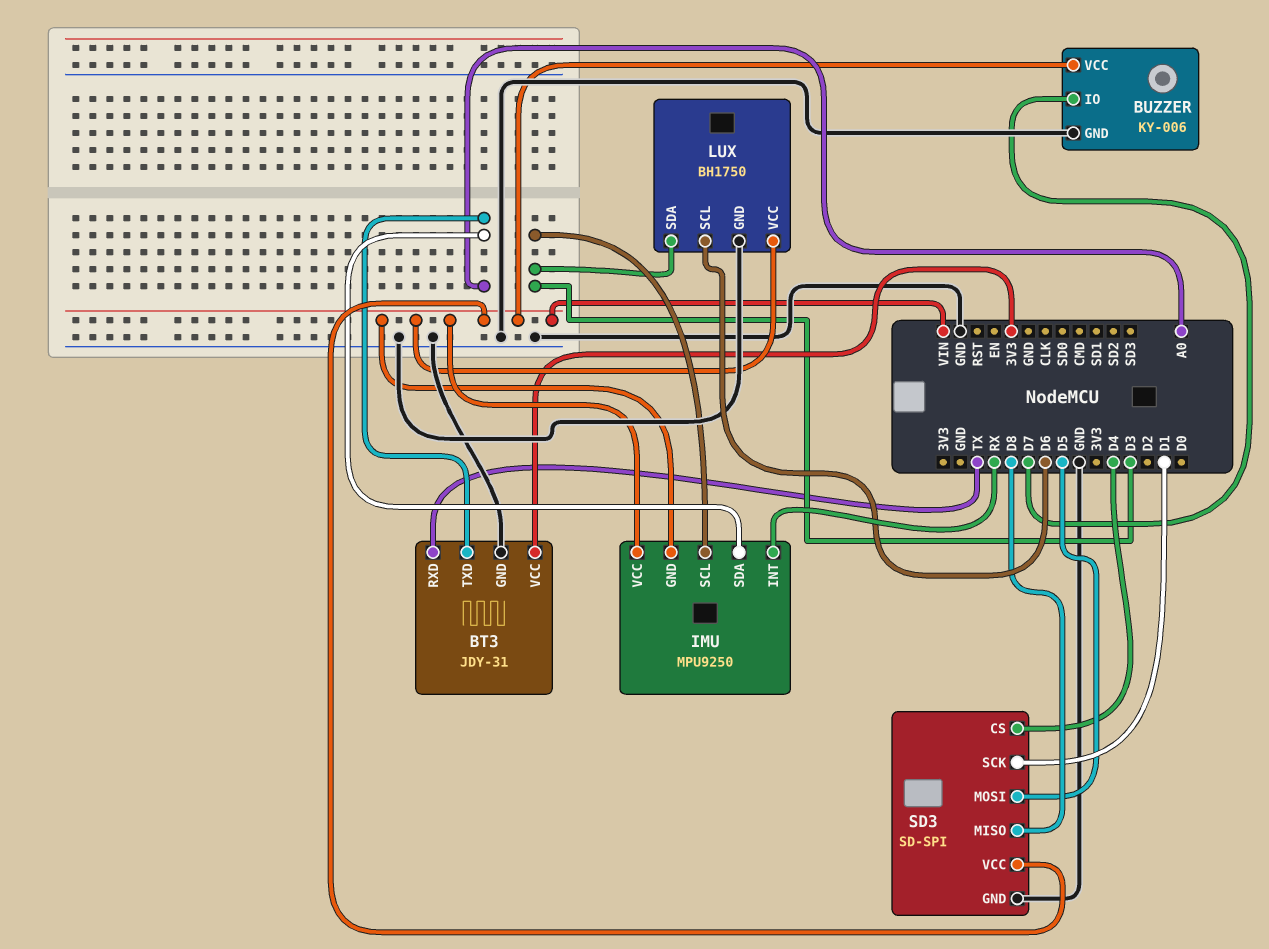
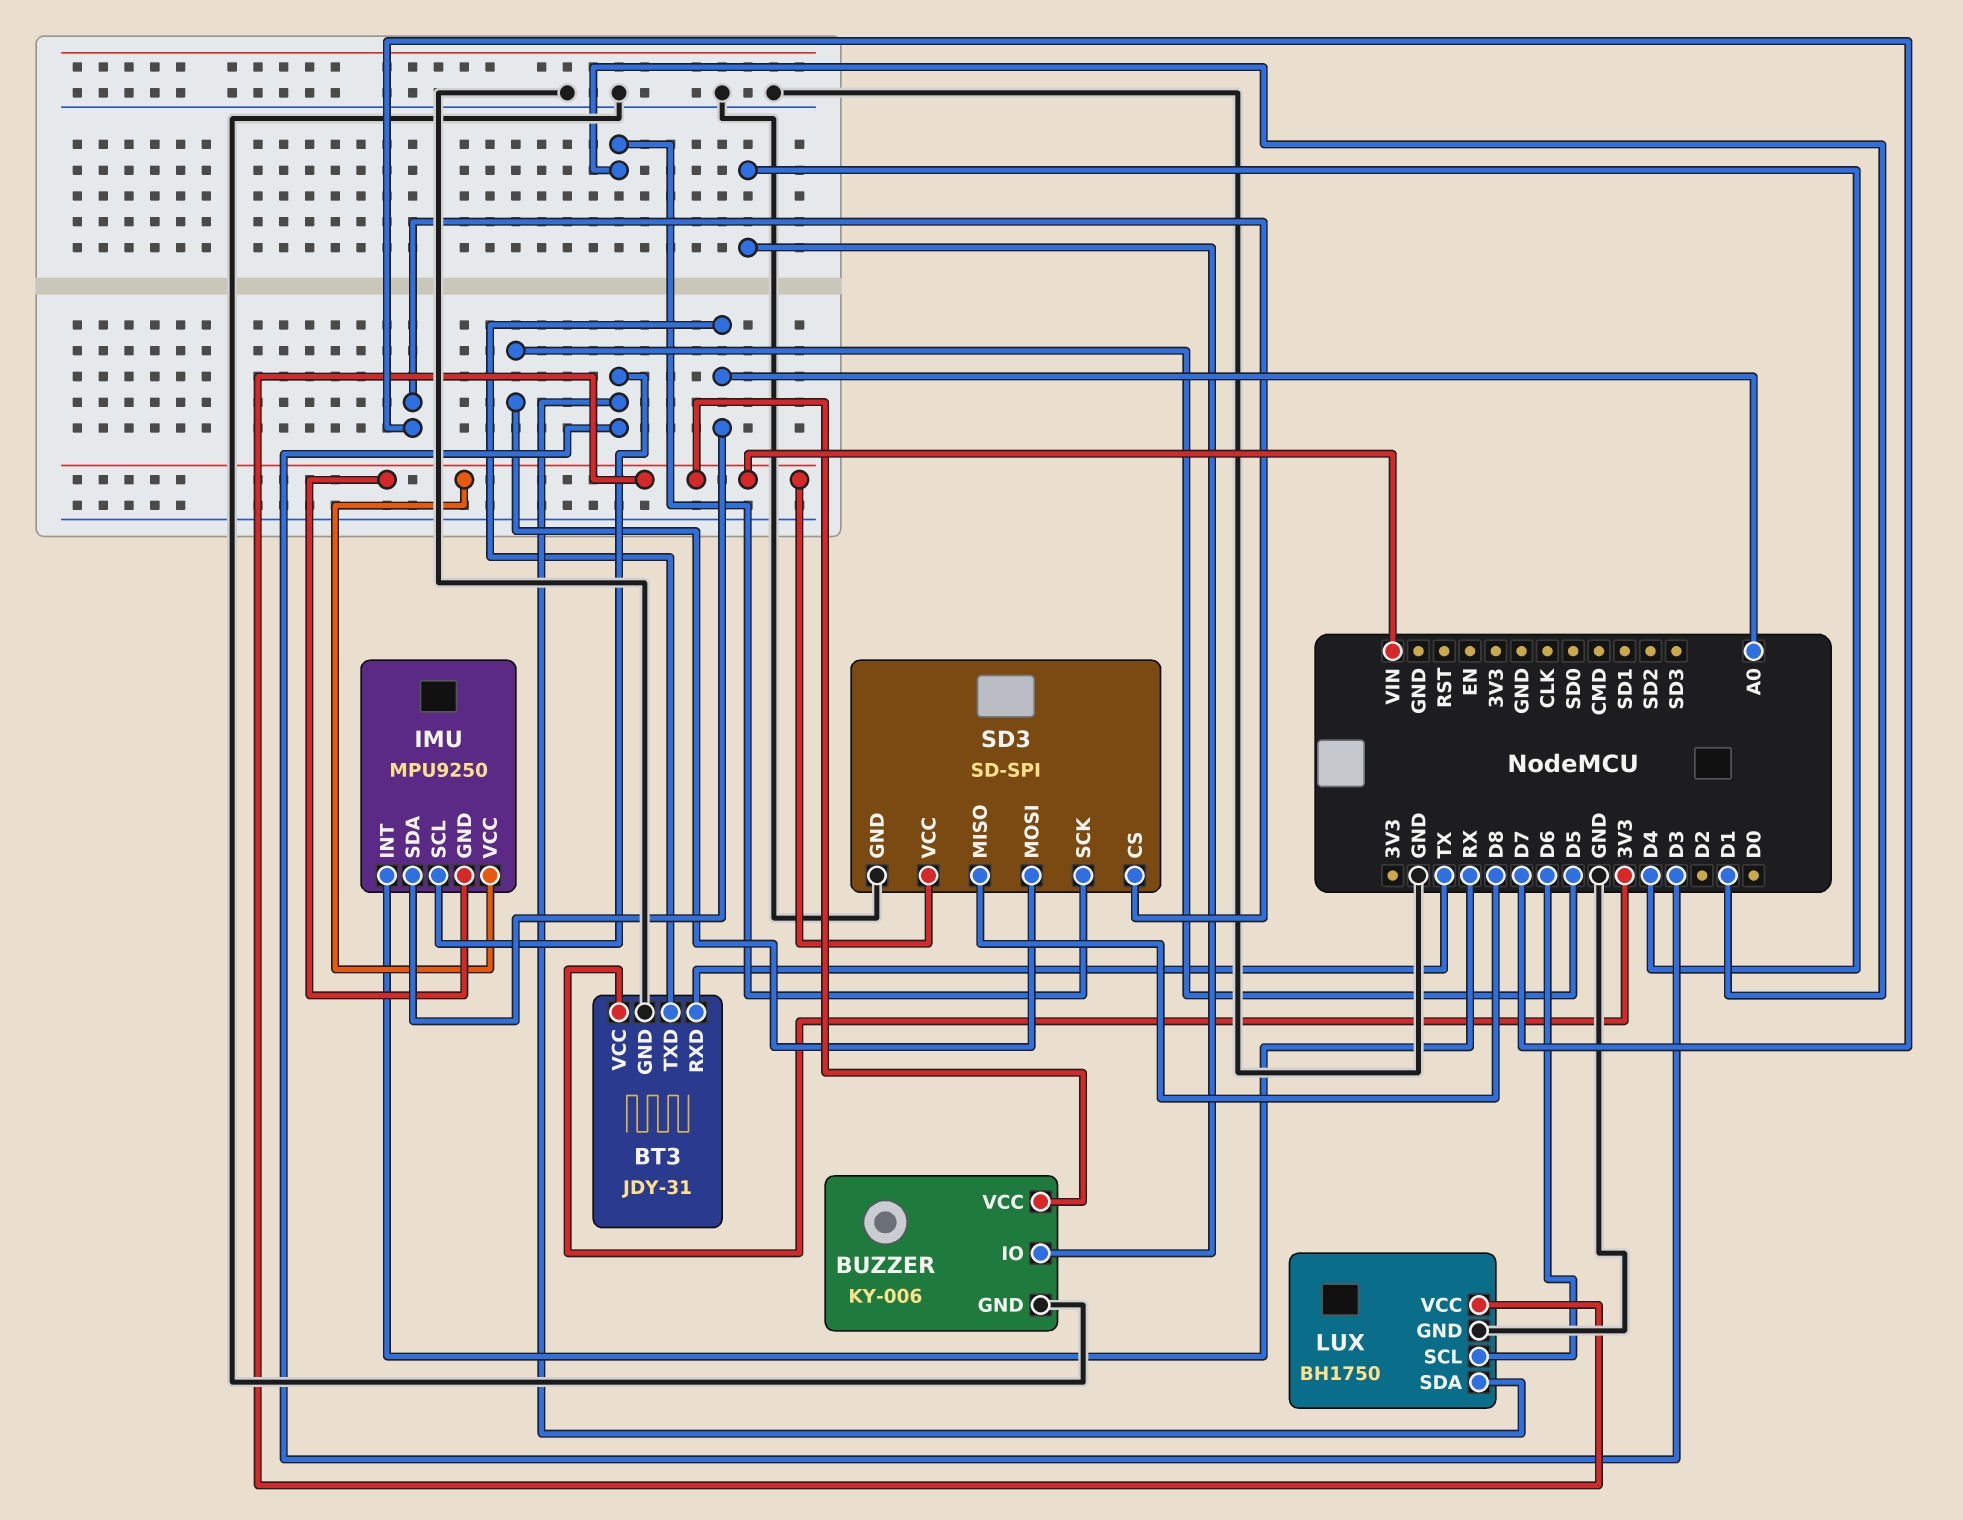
BUZZER pin IO: D7 -> D4
SD3 pin CS: D4 -> D7

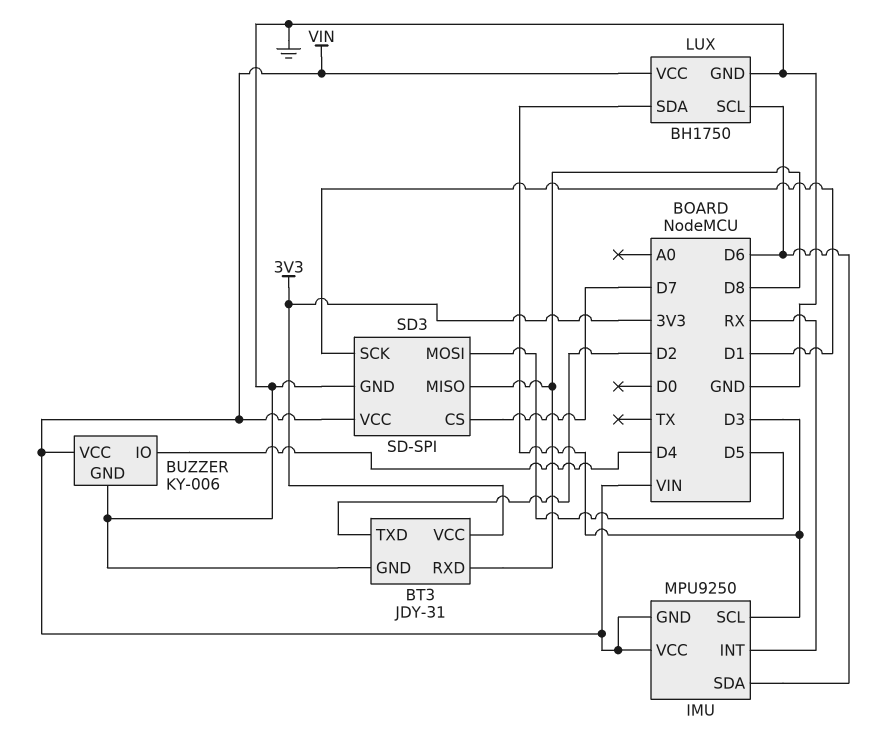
BT3 pin RXD: TX -> D8
BT3 pin TXD: A0 -> D2
IMU pin SDA: A0 -> D6

